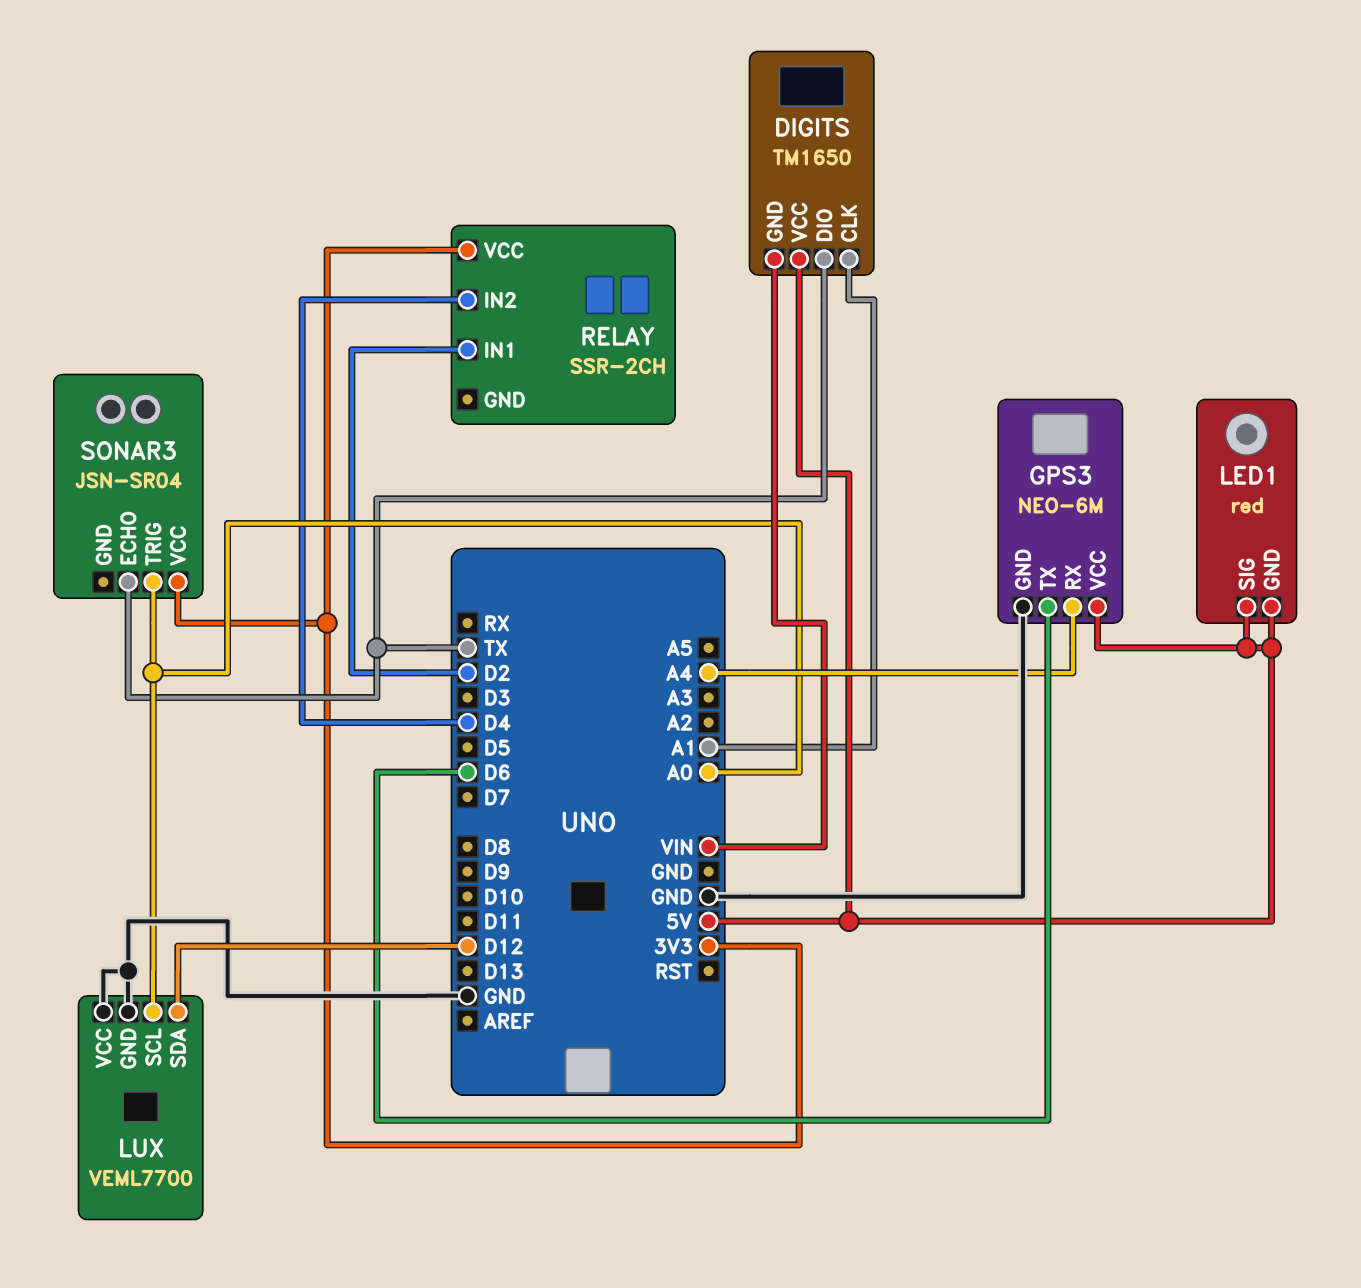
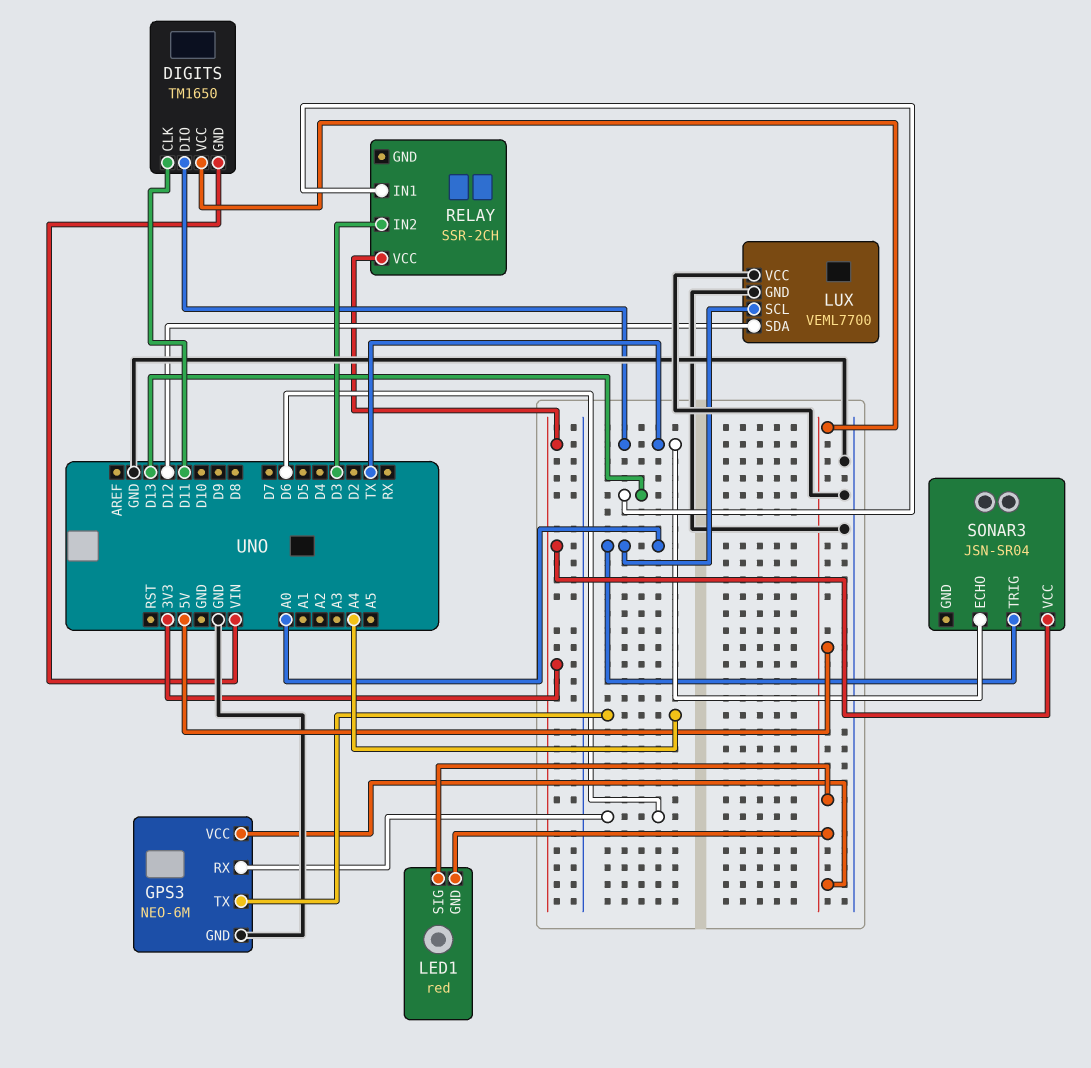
DIGITS pin CLK: A1 -> D11
GPS3 pin RX: A4 -> D6
GPS3 pin TX: D6 -> A4
RELAY pin IN1: D2 -> D13
RELAY pin IN2: D4 -> D3

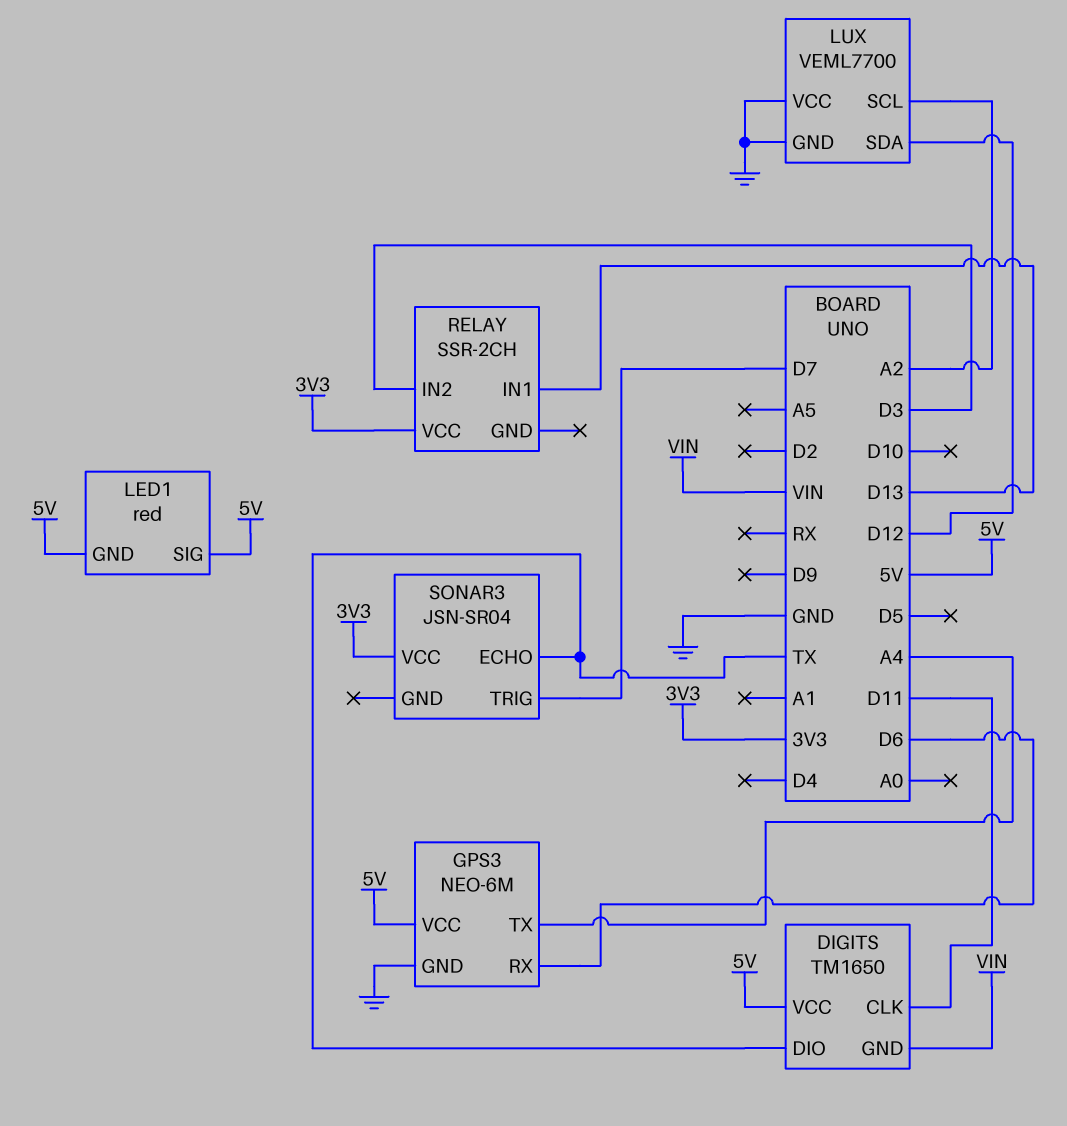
LUX pin SCL: A0 -> A2
SONAR3 pin TRIG: A0 -> D7

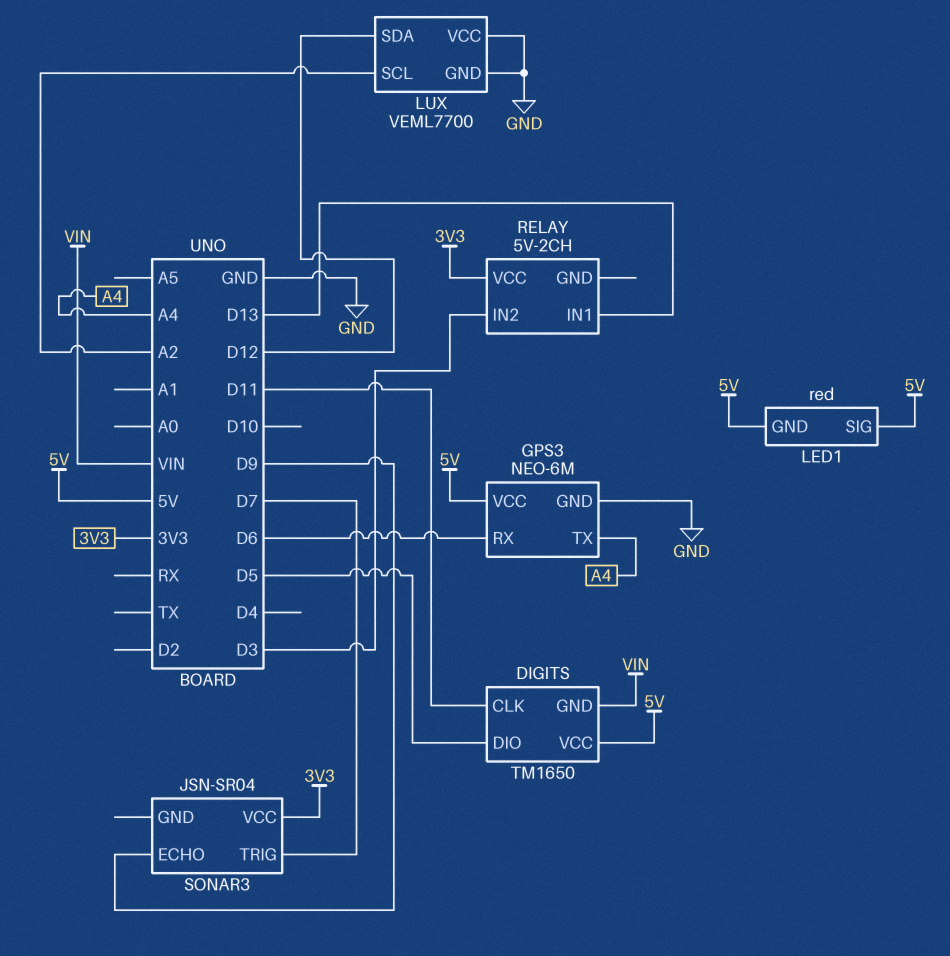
DIGITS pin DIO: TX -> D5
RELAY: SSR-2CH -> 5V-2CH
SONAR3 pin ECHO: TX -> D9

